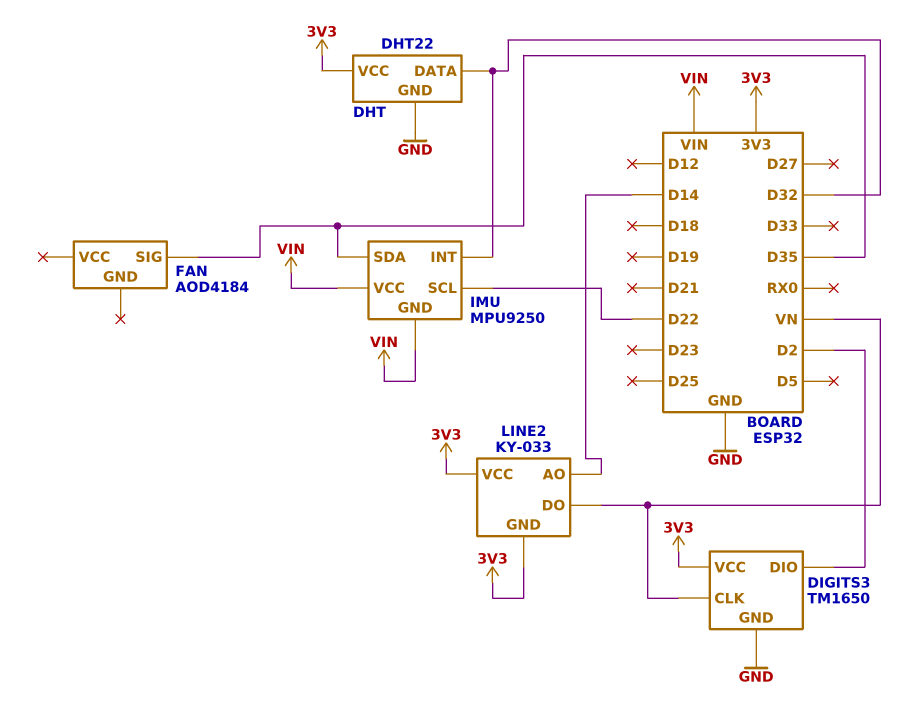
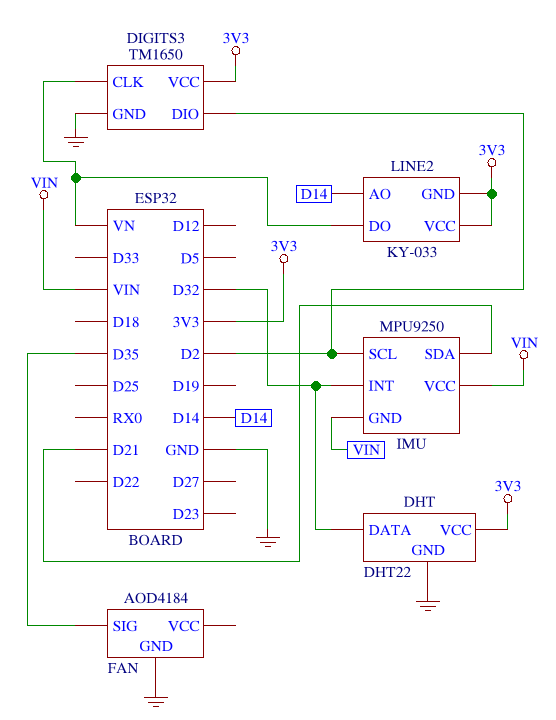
FAN pin GND: none -> GND
IMU pin SCL: D22 -> D2
IMU pin SDA: D35 -> D21

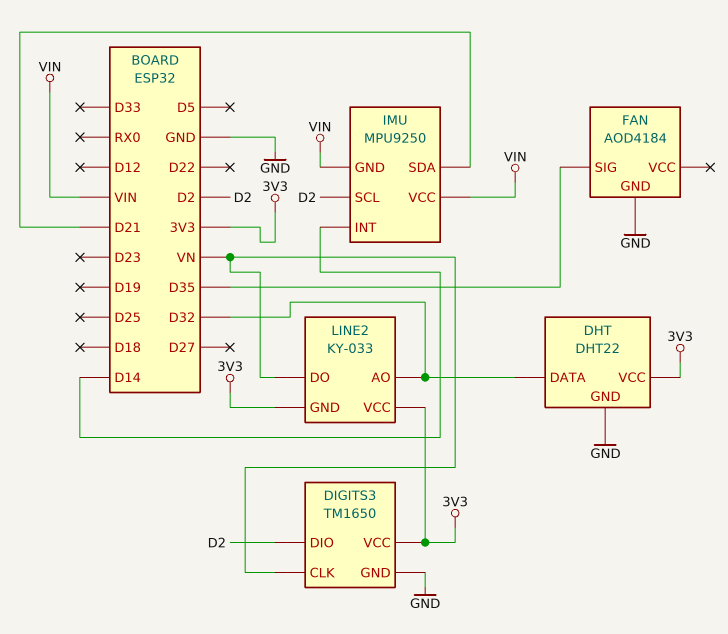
IMU pin INT: D32 -> D14
LINE2 pin AO: D14 -> D32

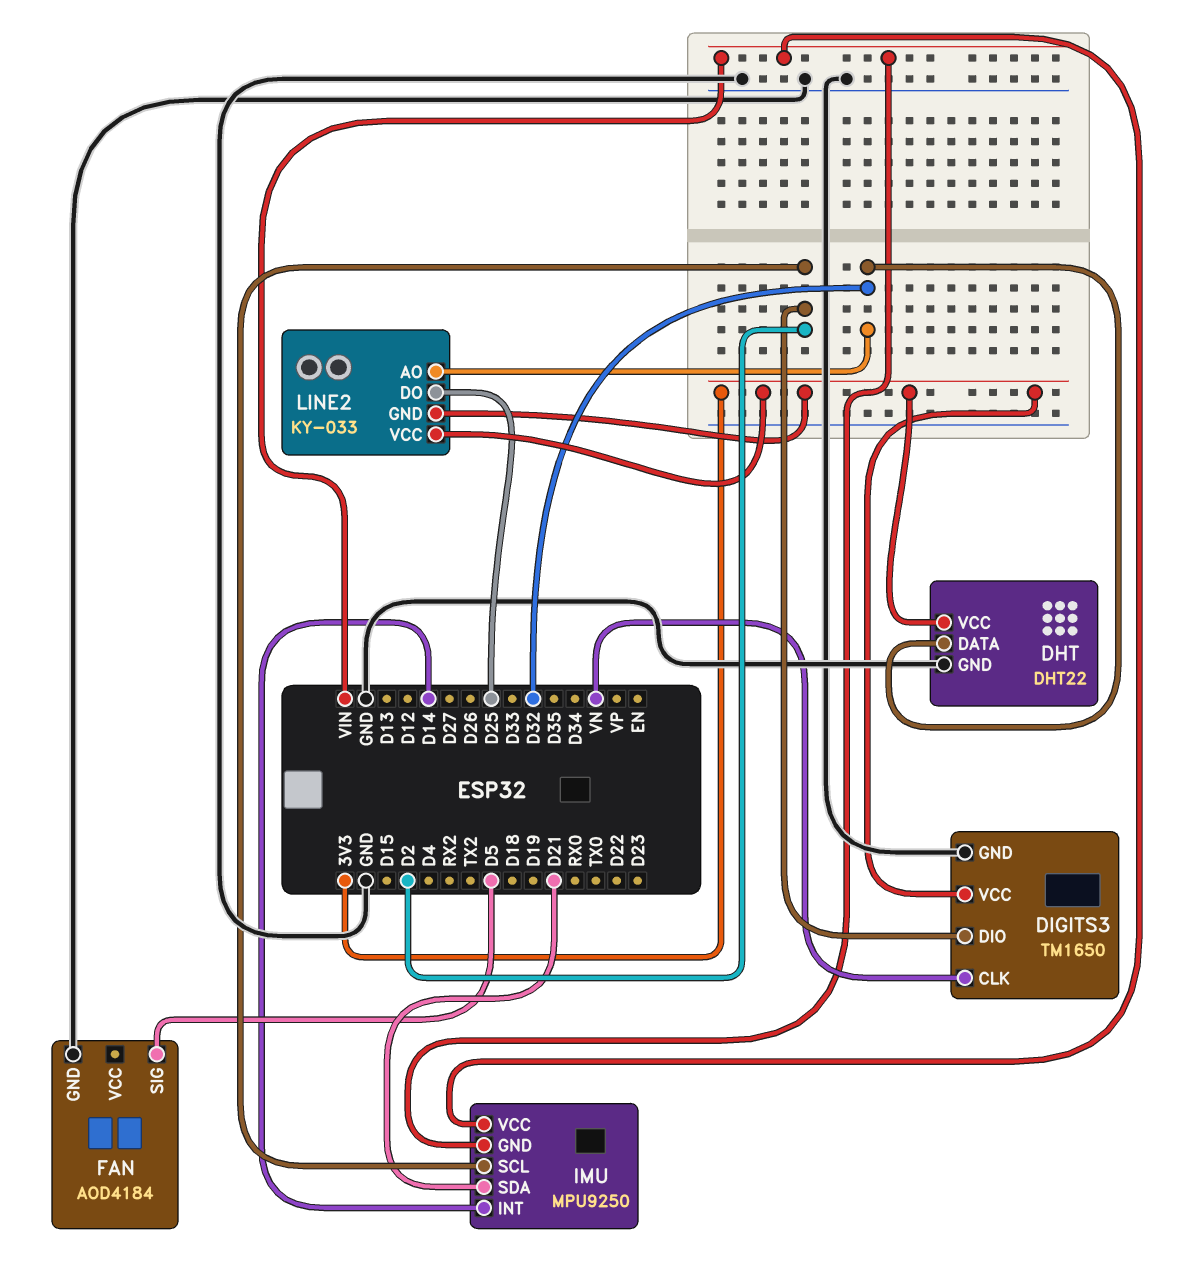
FAN pin SIG: D35 -> D5
LINE2 pin DO: VN -> D25

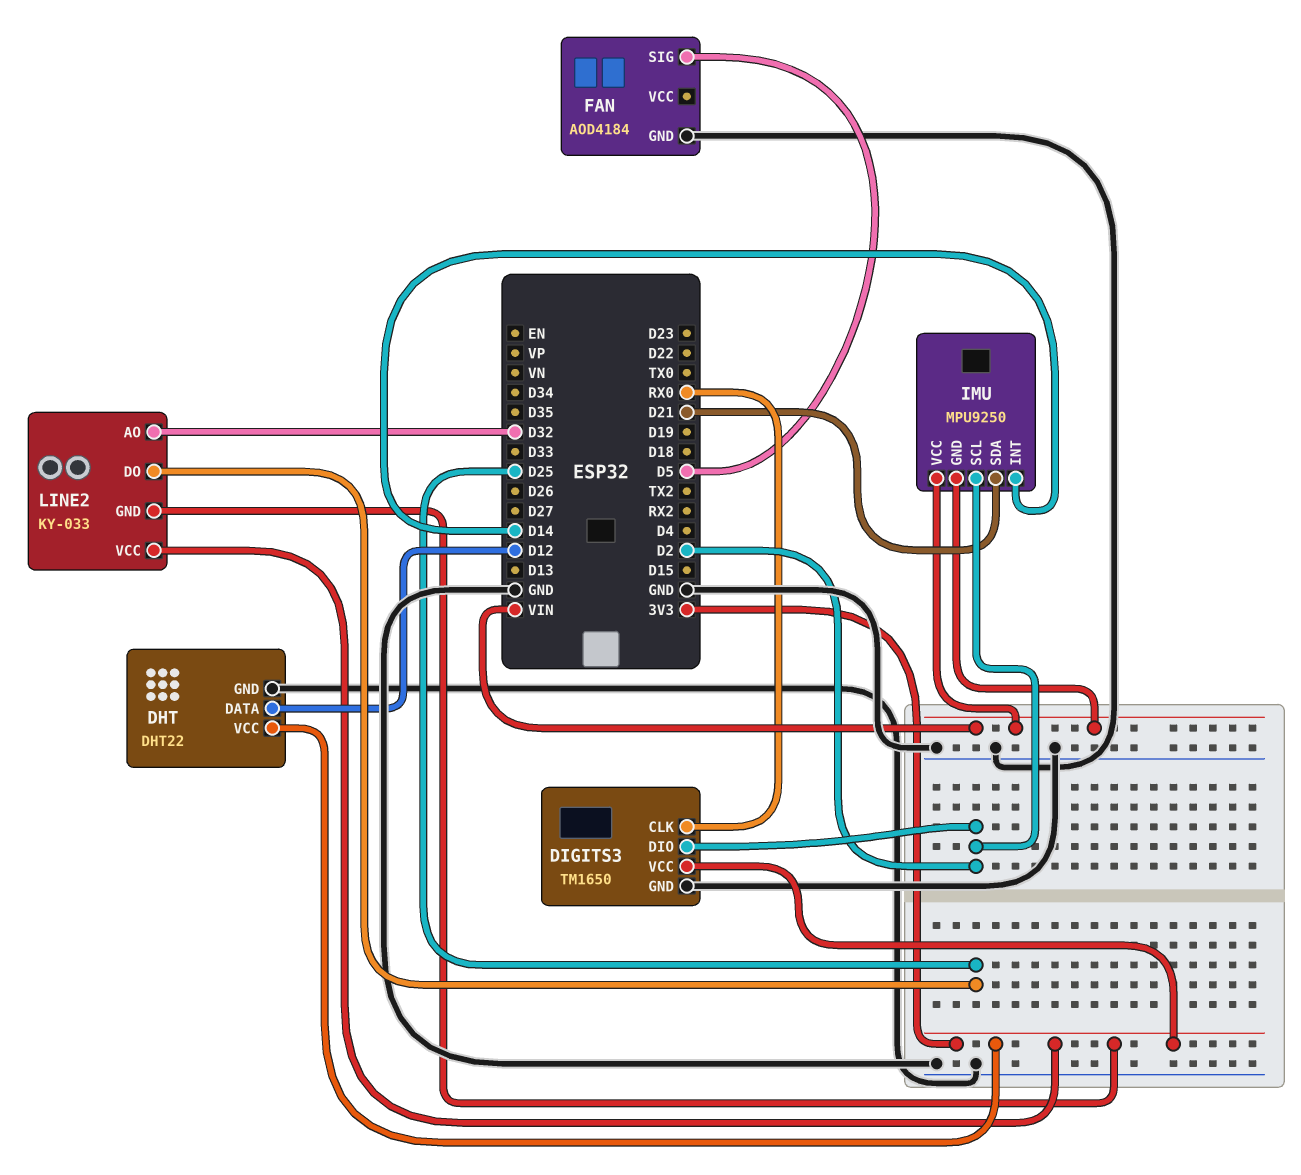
DHT pin DATA: D32 -> D12
DIGITS3 pin CLK: VN -> RX0

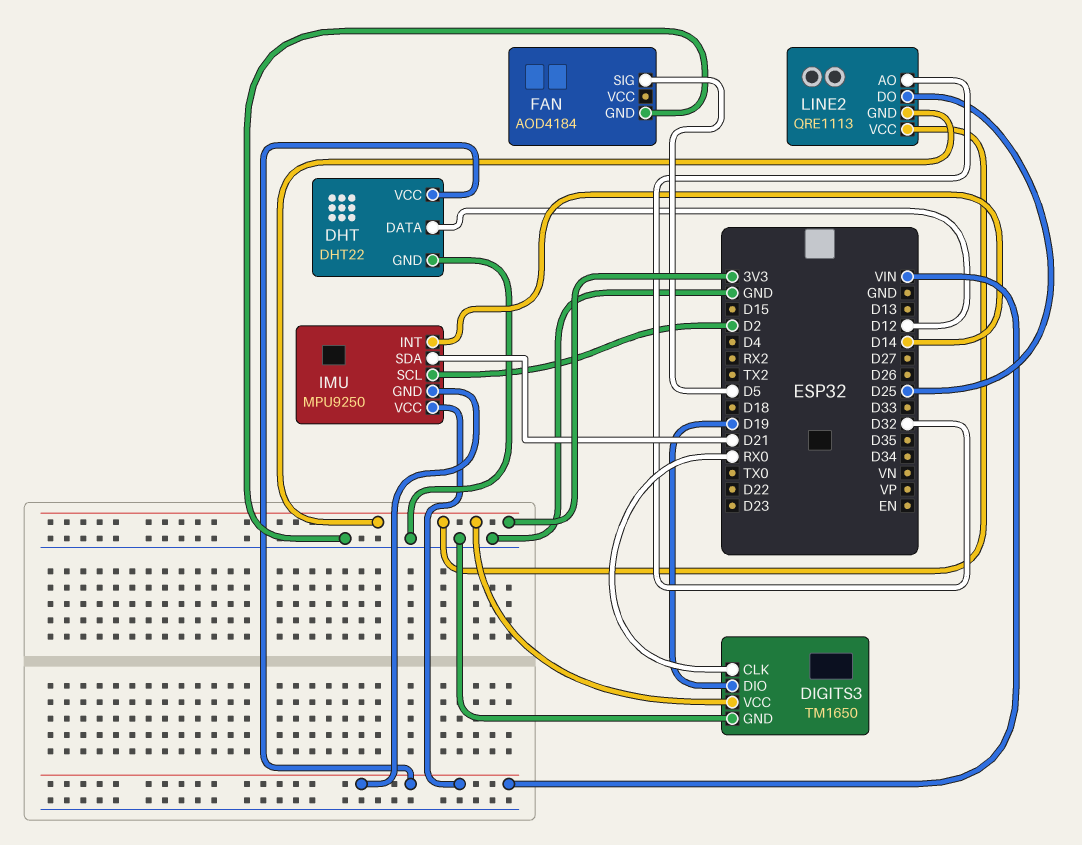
DHT pin VCC: 3V3 -> VIN
DIGITS3 pin DIO: D2 -> D19
LINE2: KY-033 -> QRE1113

